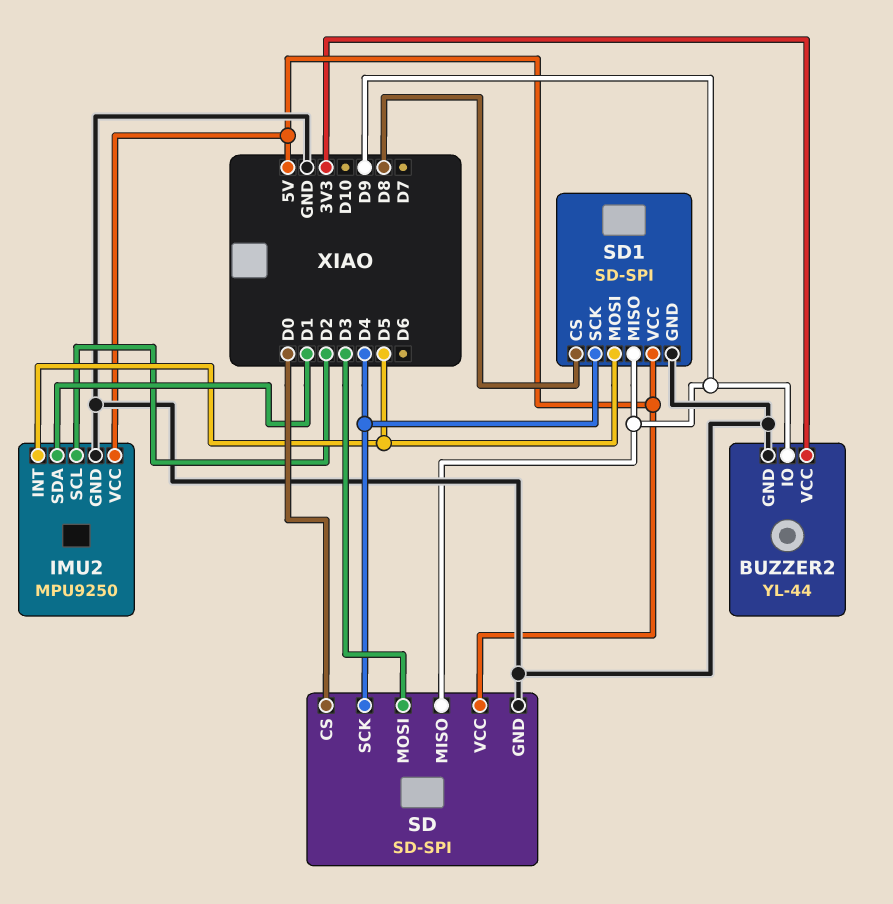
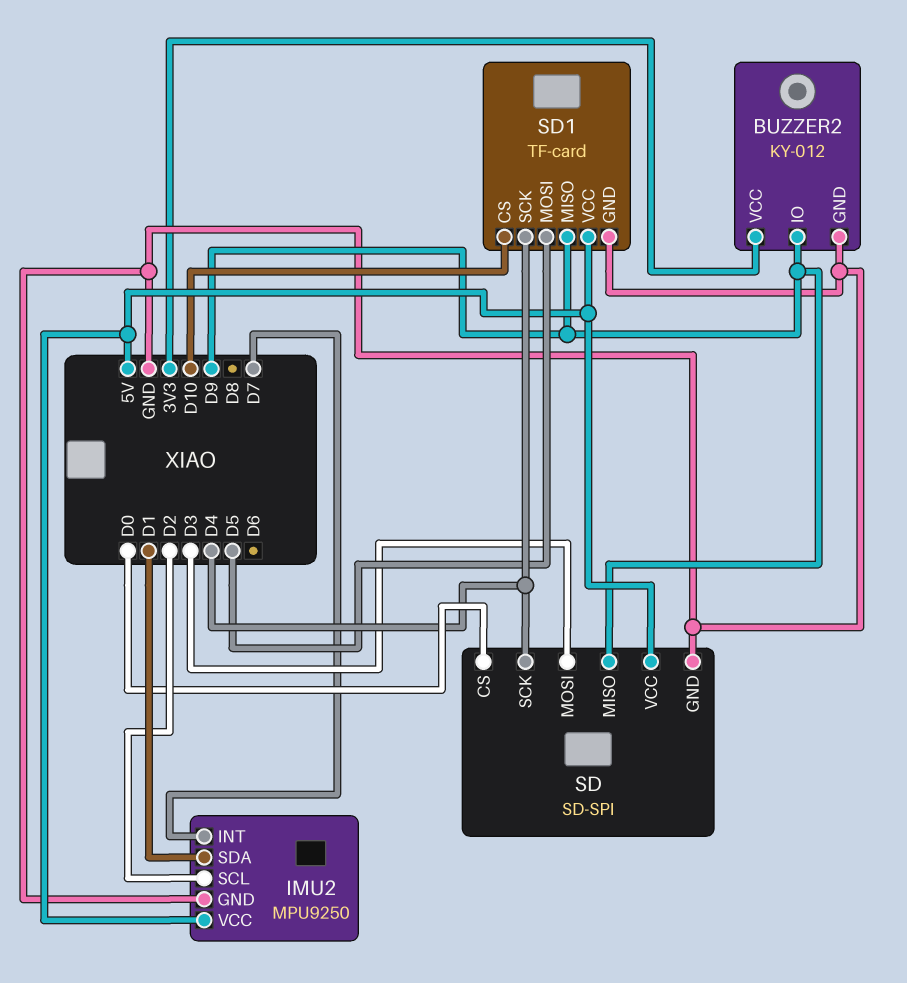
BUZZER2: YL-44 -> KY-012
IMU2 pin INT: D5 -> D7
SD1: SD-SPI -> TF-card
SD1 pin CS: D8 -> D10

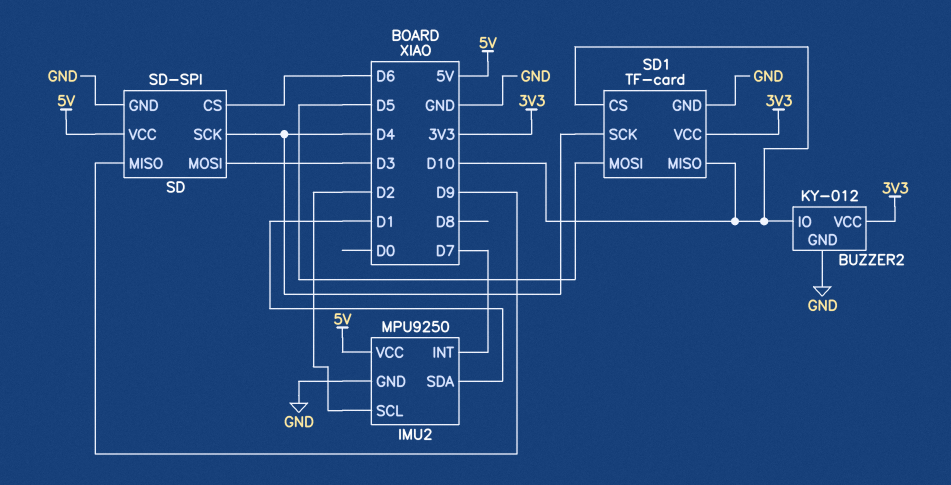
BUZZER2 pin IO: D9 -> D10
SD pin CS: D0 -> D6
SD1 pin MISO: D9 -> D10
SD1 pin VCC: 5V -> 3V3

